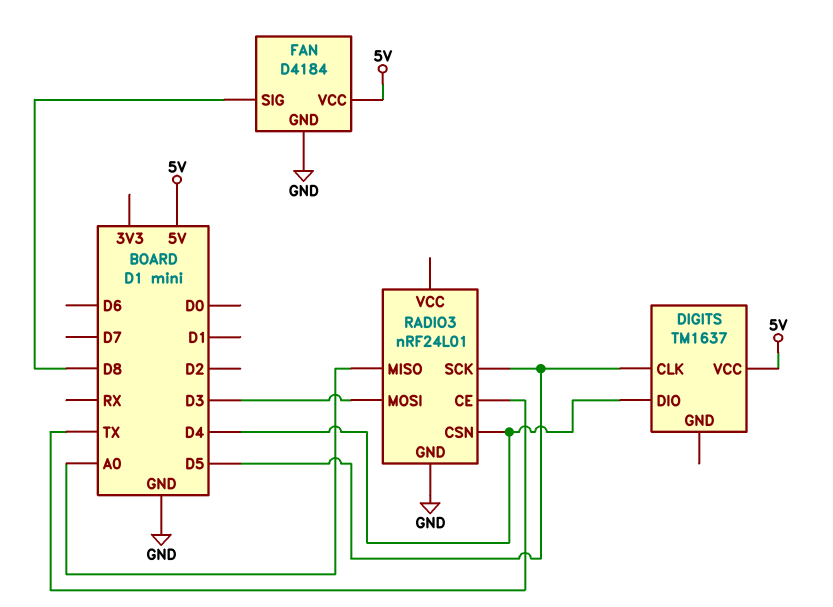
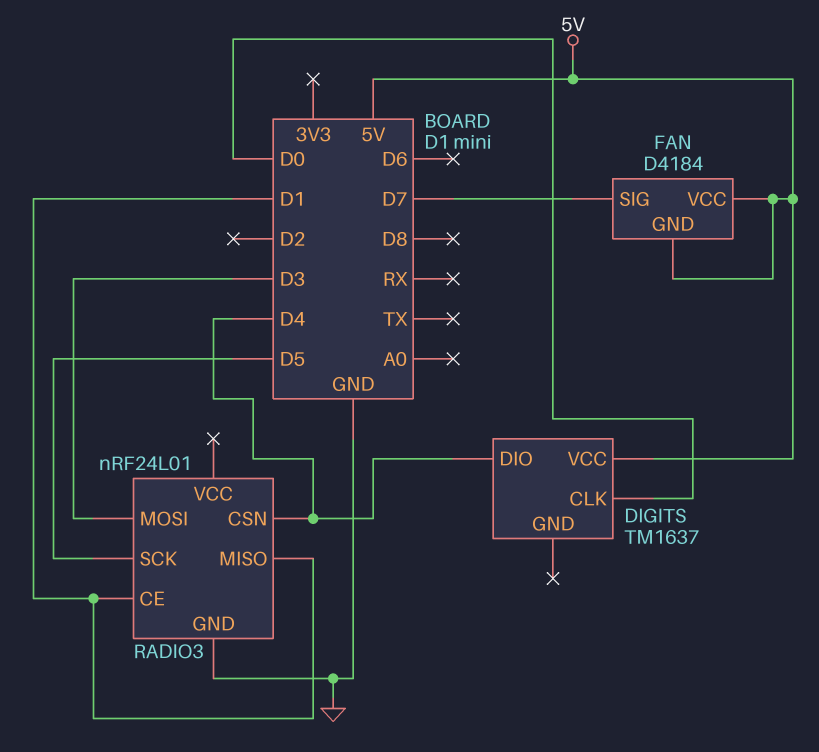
DIGITS pin CLK: D5 -> D0
FAN pin GND: GND -> 5V
FAN pin SIG: D8 -> D7
RADIO3 pin CE: TX -> D1
RADIO3 pin MISO: A0 -> D1

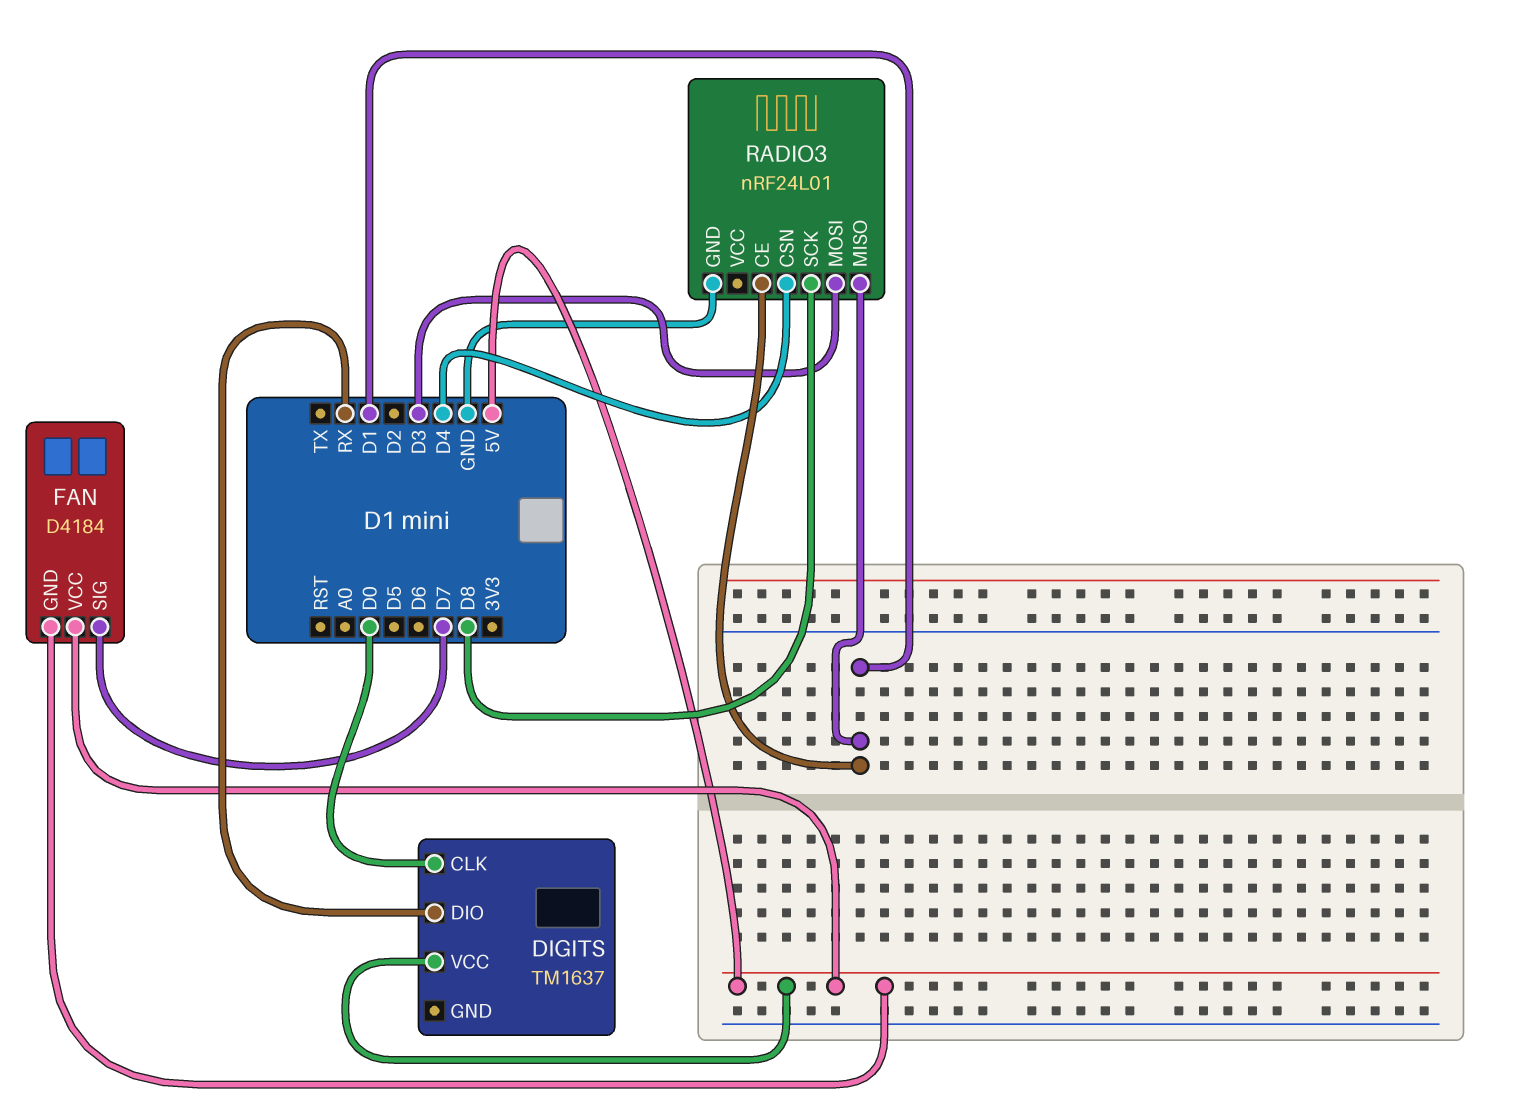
DIGITS pin DIO: D4 -> RX
RADIO3 pin SCK: D5 -> D8

